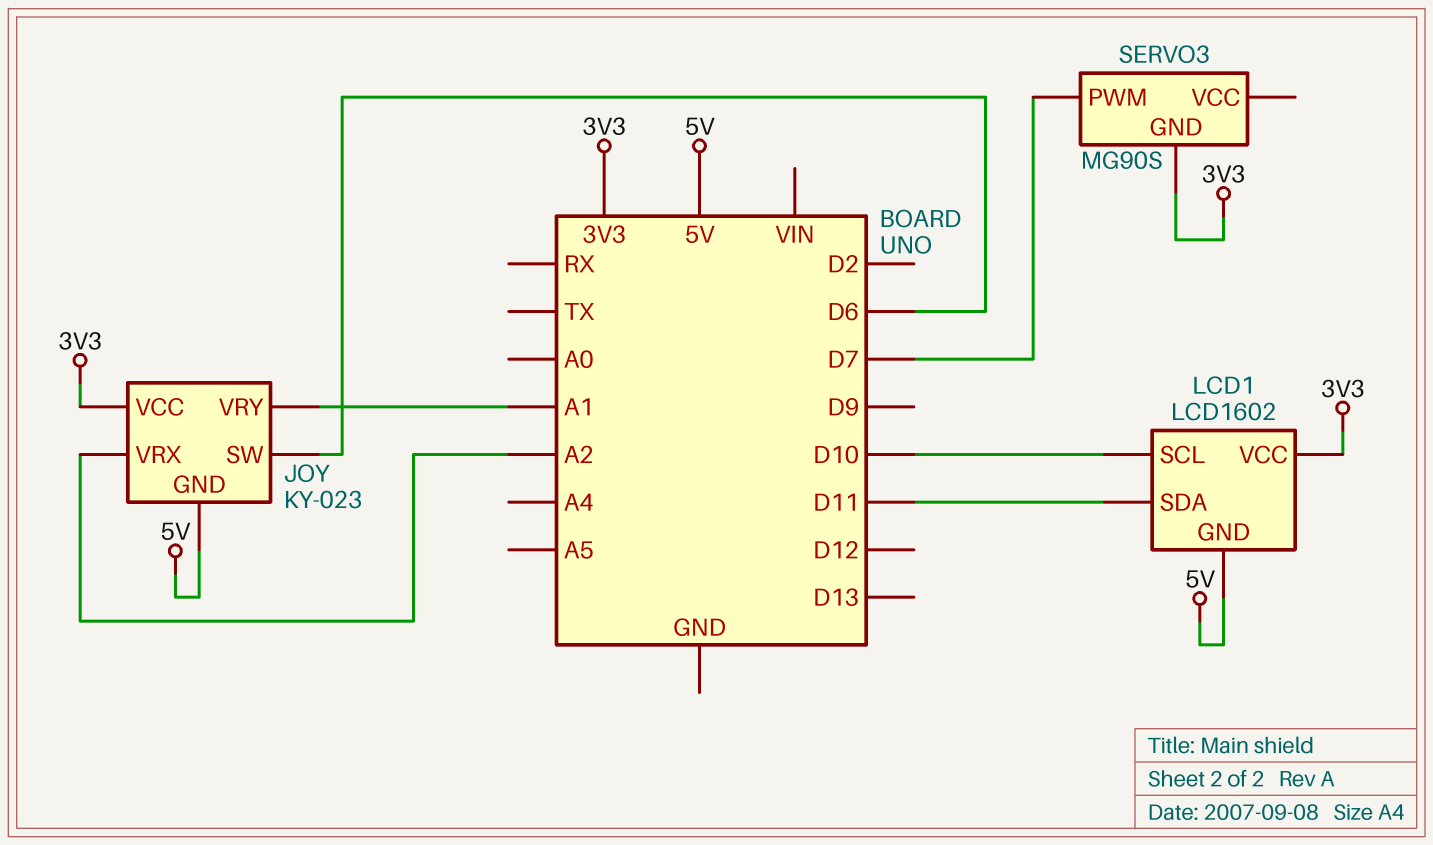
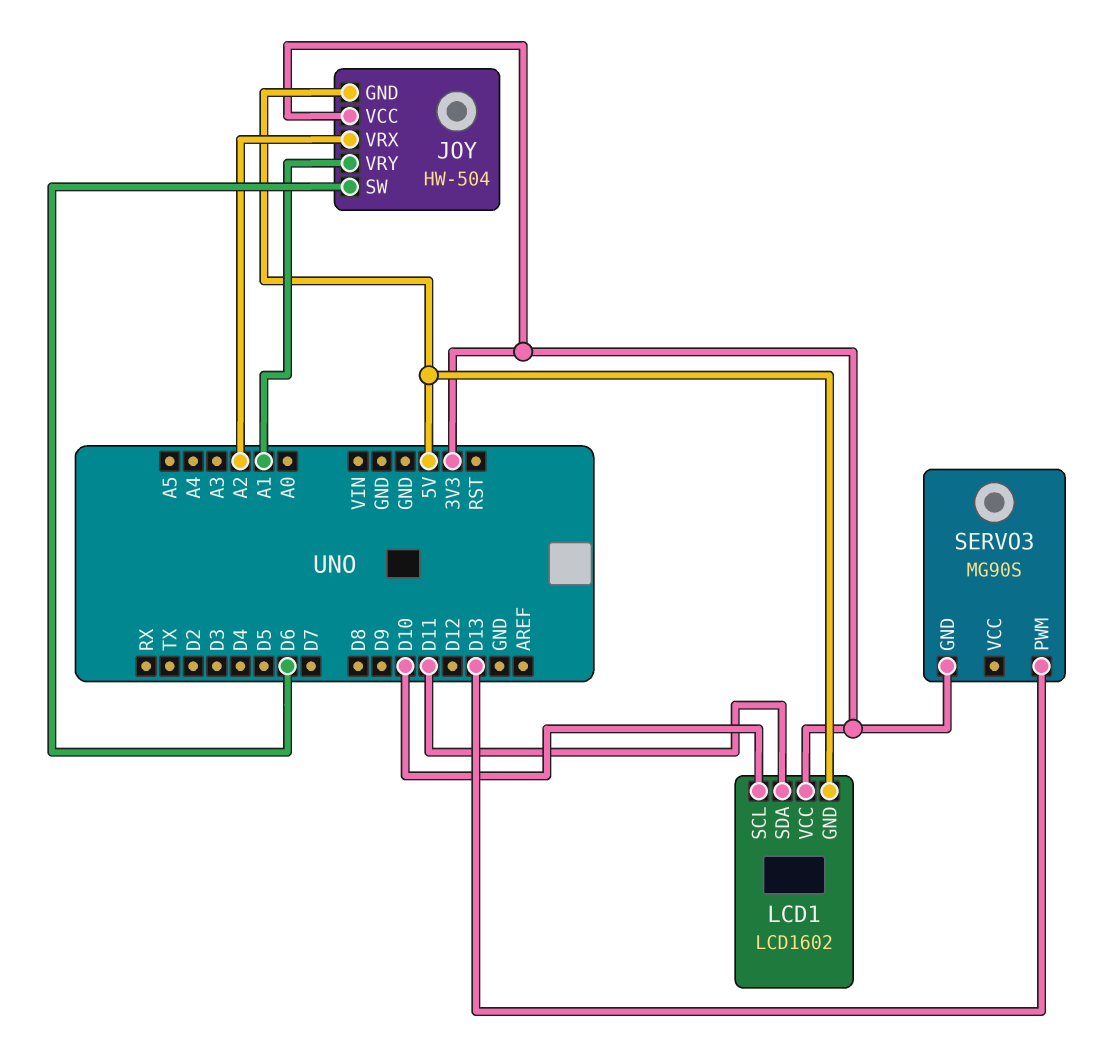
JOY: KY-023 -> HW-504
SERVO3 pin PWM: D7 -> D13

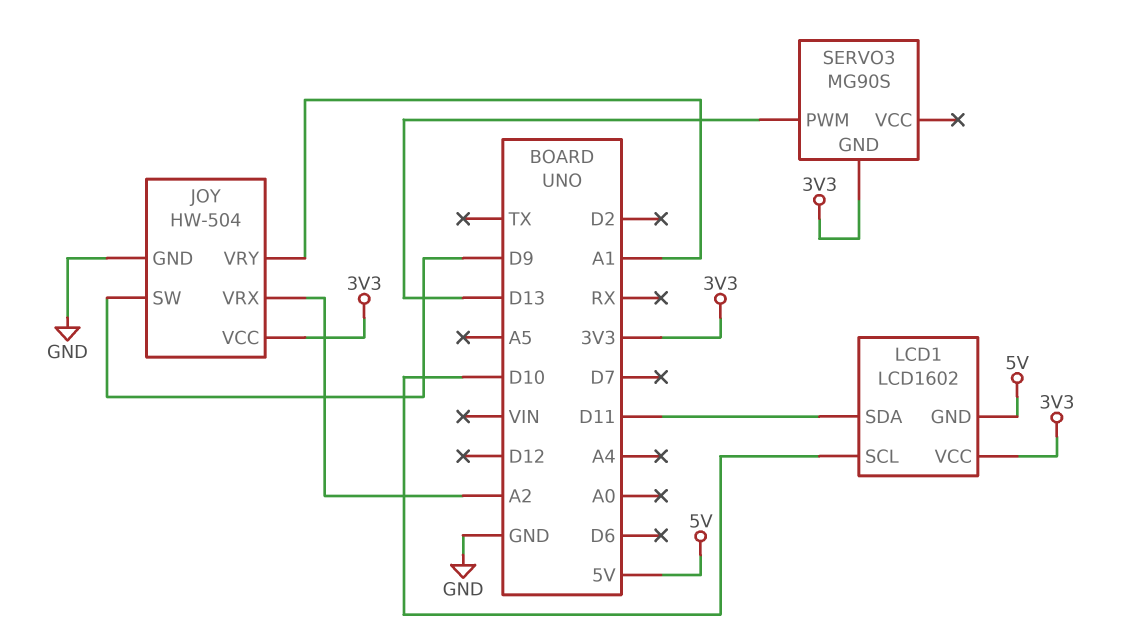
JOY pin GND: 5V -> GND
JOY pin SW: D6 -> D9

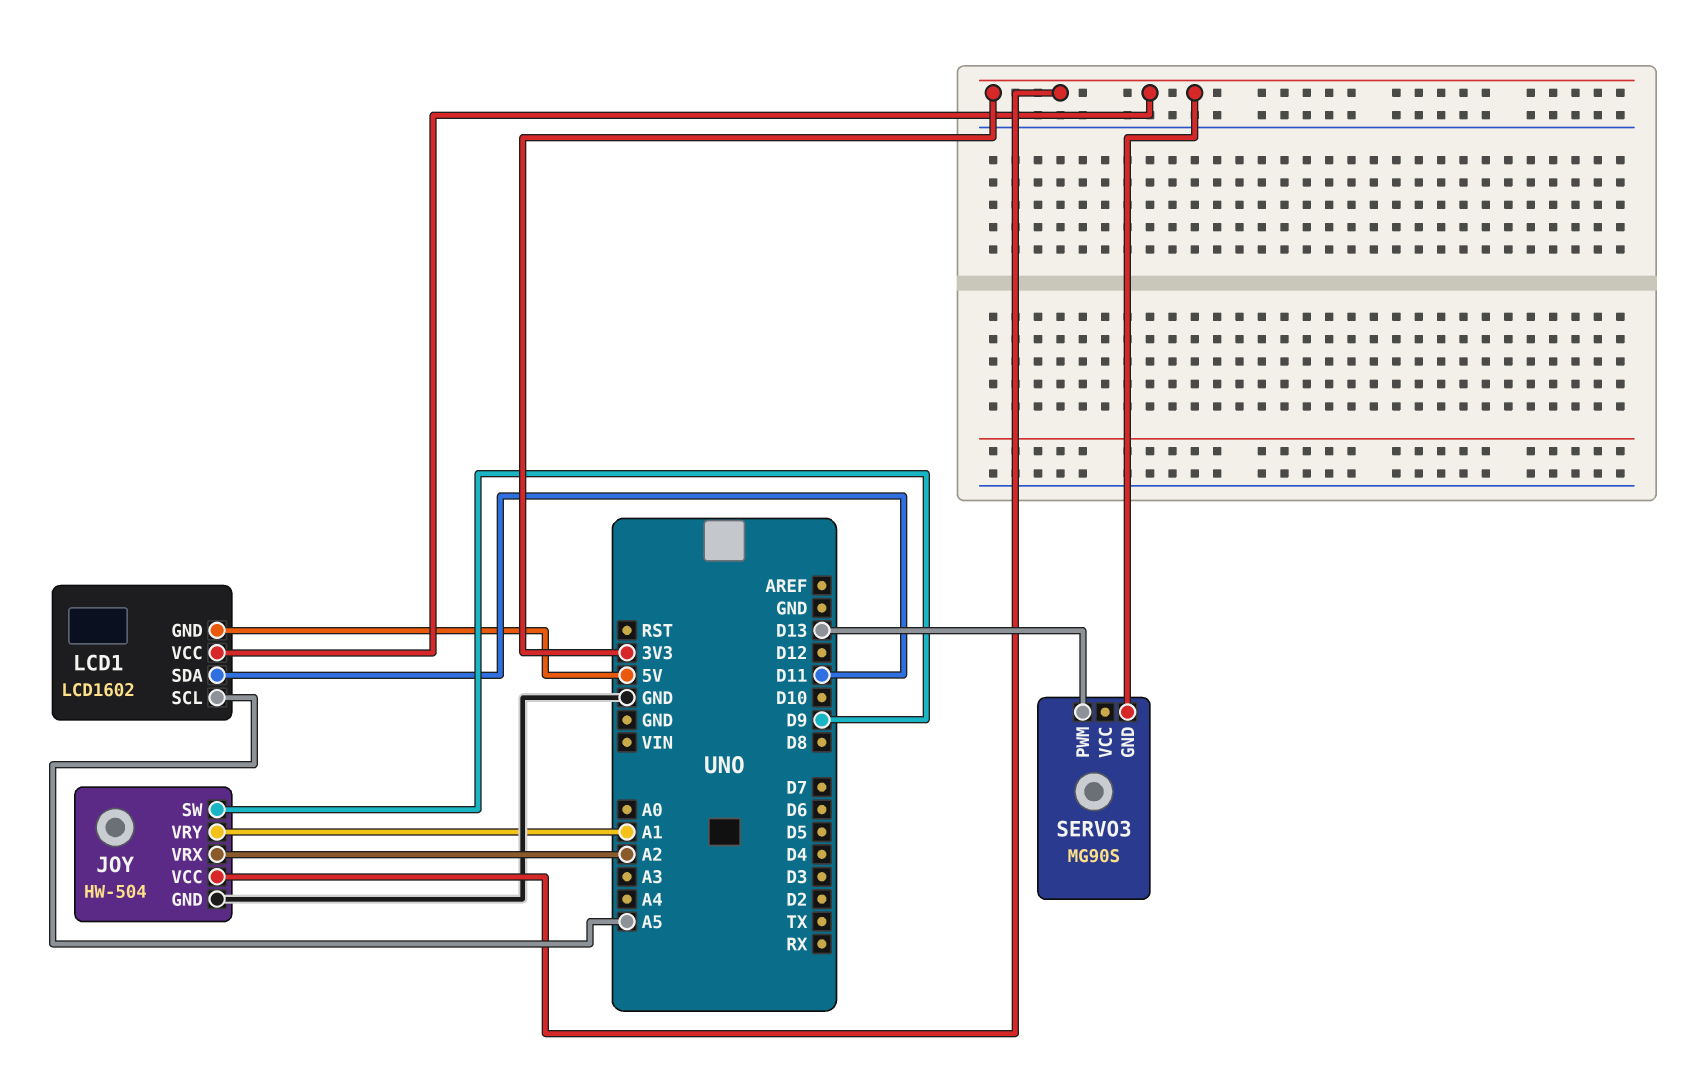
LCD1 pin SCL: D10 -> A5

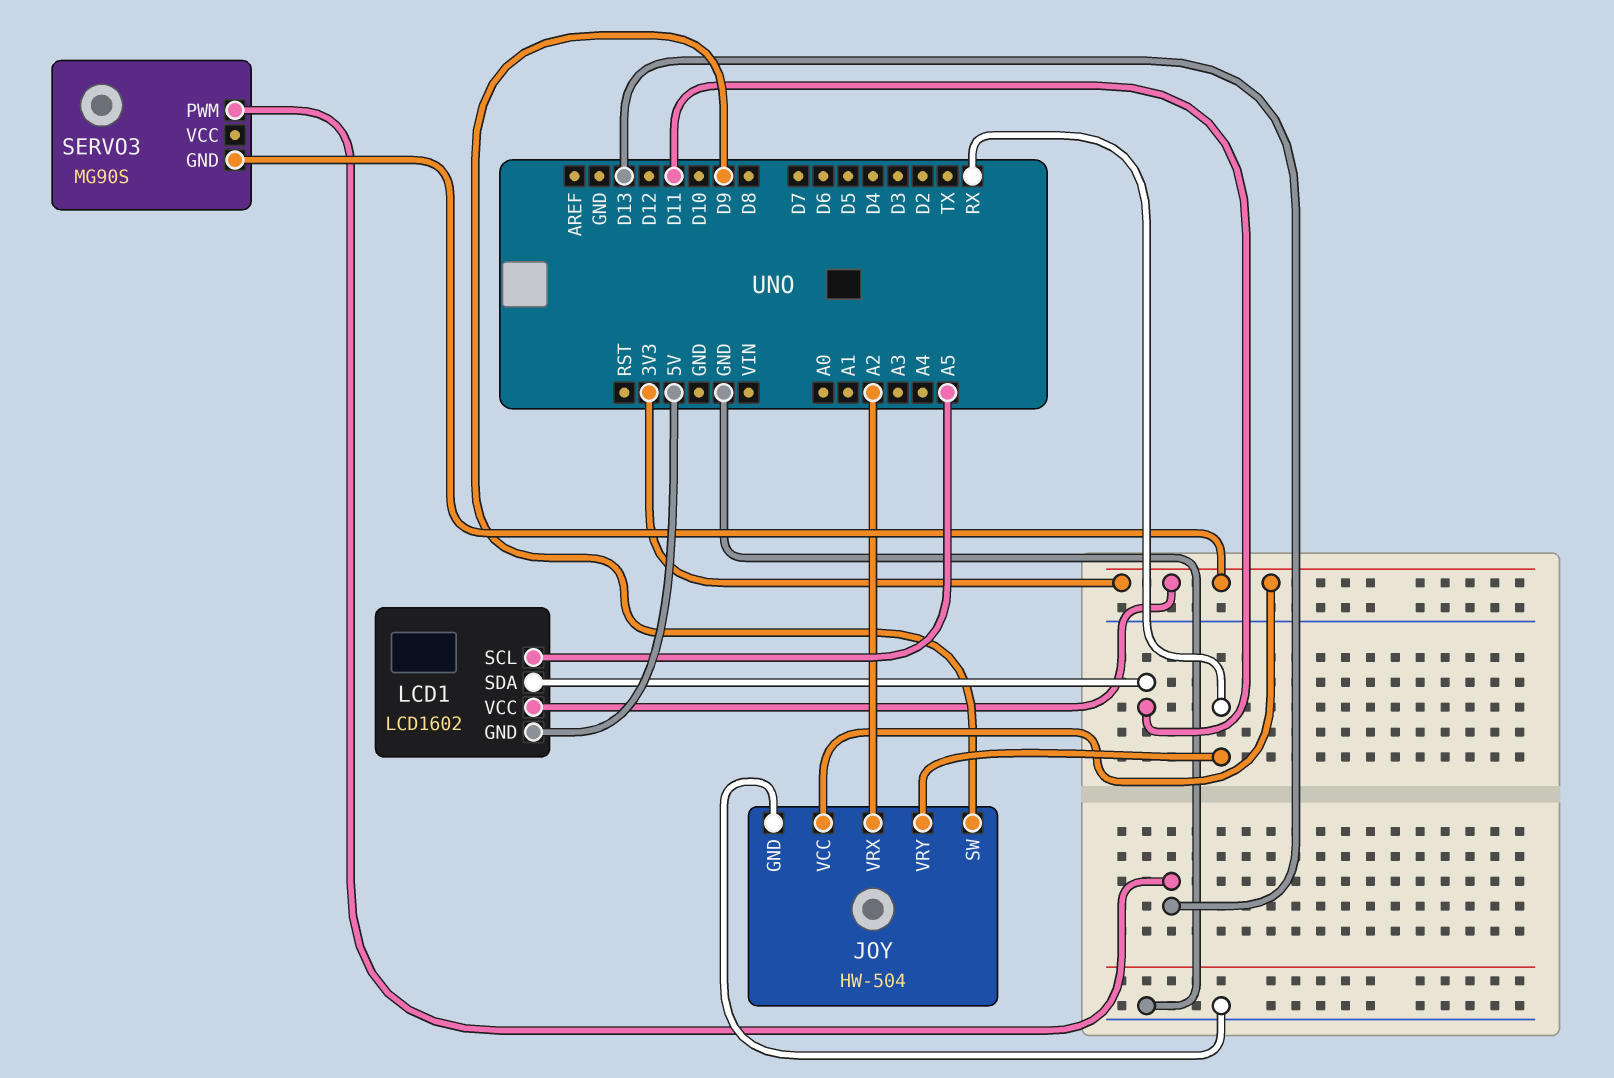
JOY pin VRY: A1 -> RX

